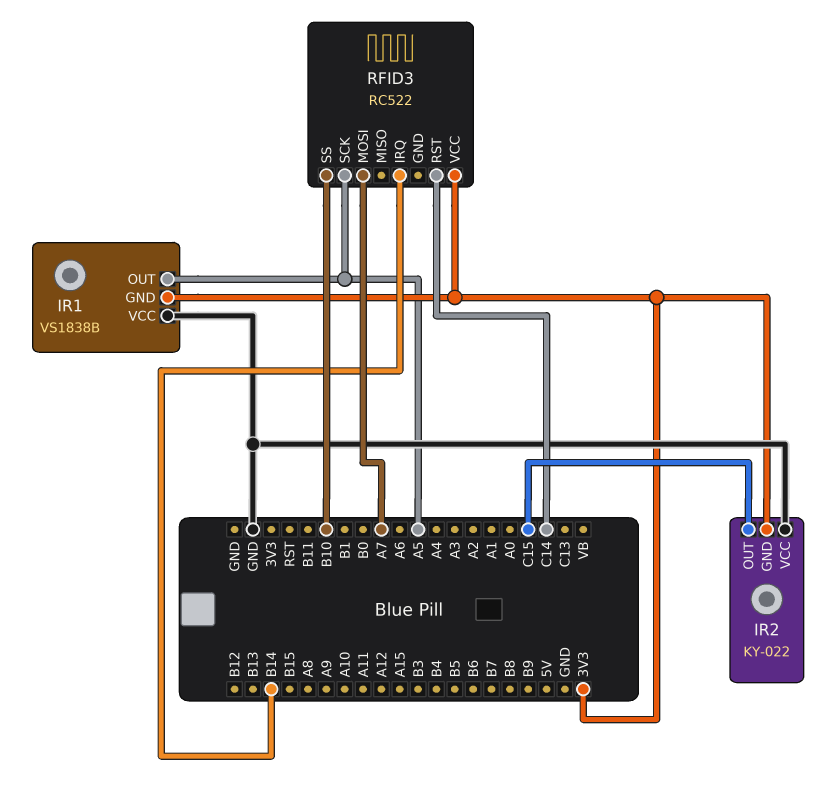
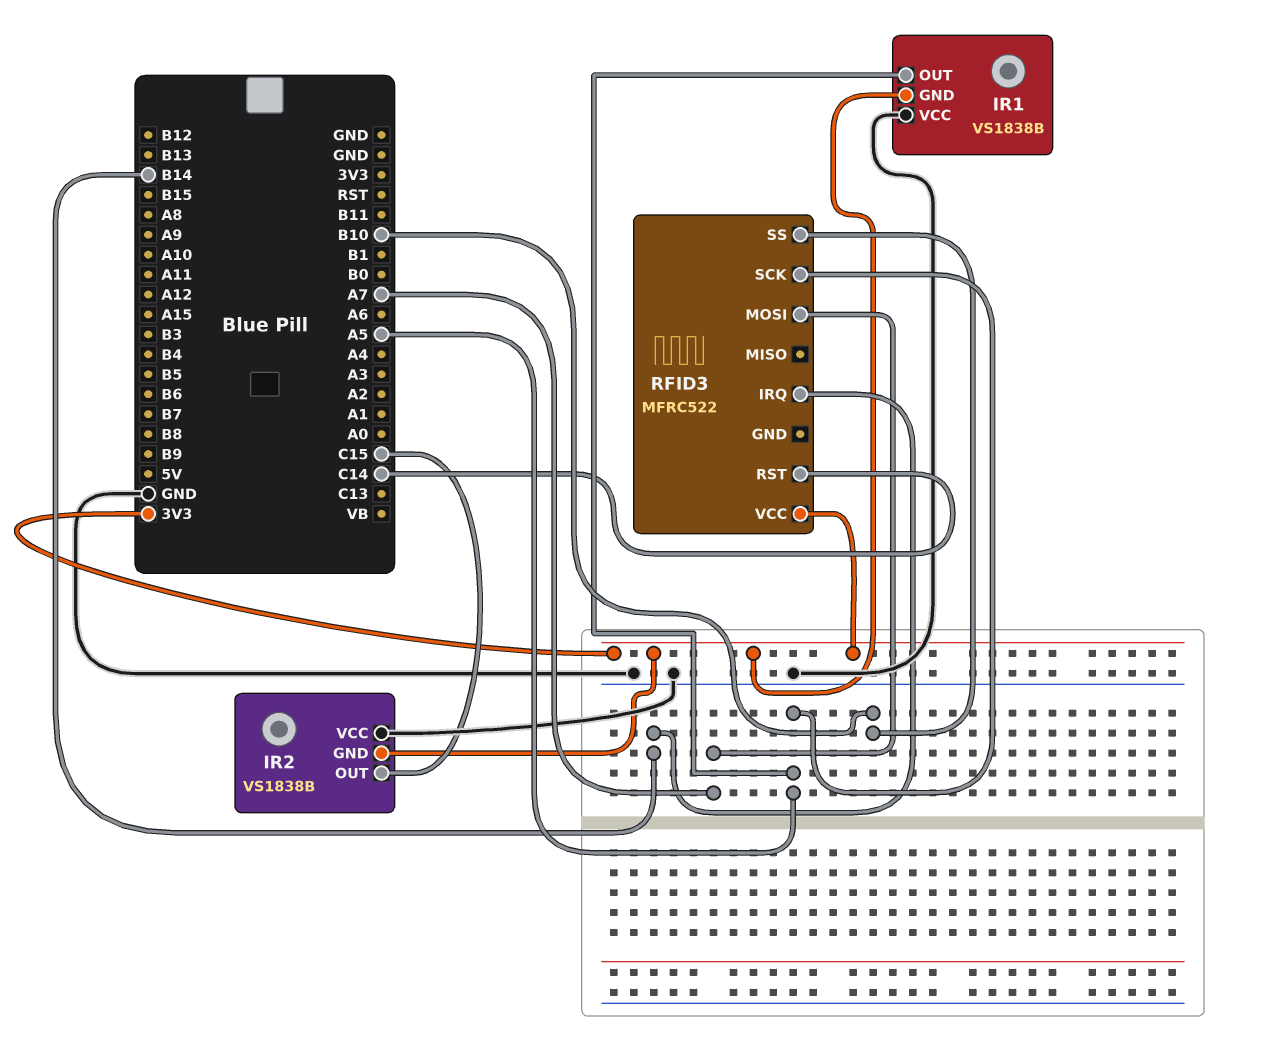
IR2: KY-022 -> VS1838B
RFID3: RC522 -> MFRC522

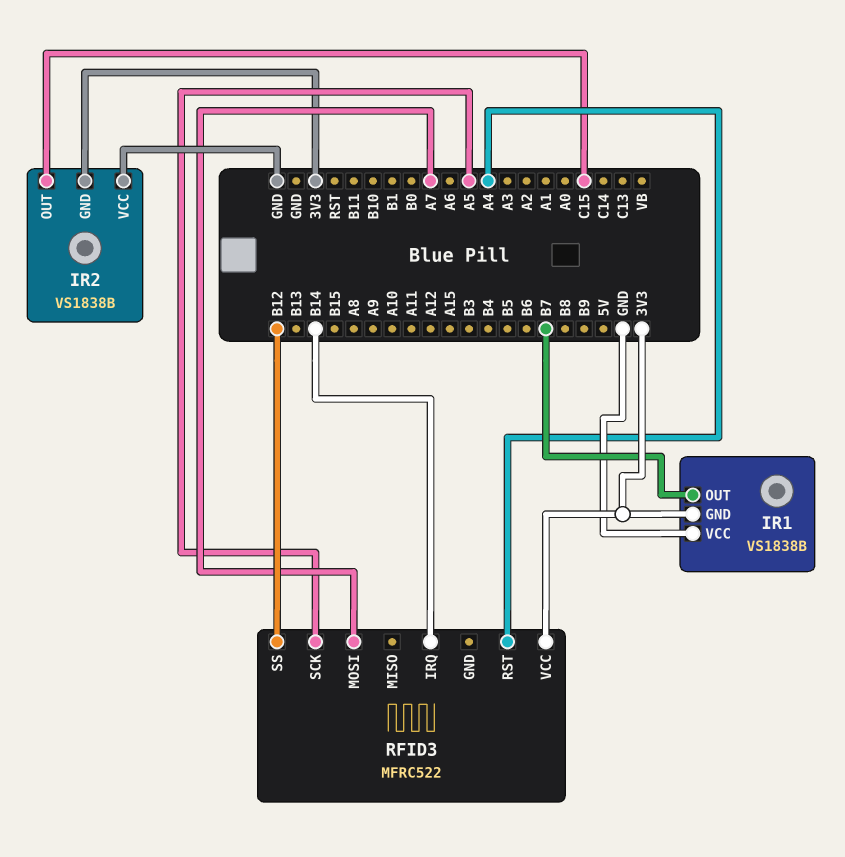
IR1 pin OUT: A5 -> B7
RFID3 pin RST: C14 -> A4
RFID3 pin SS: B10 -> B12

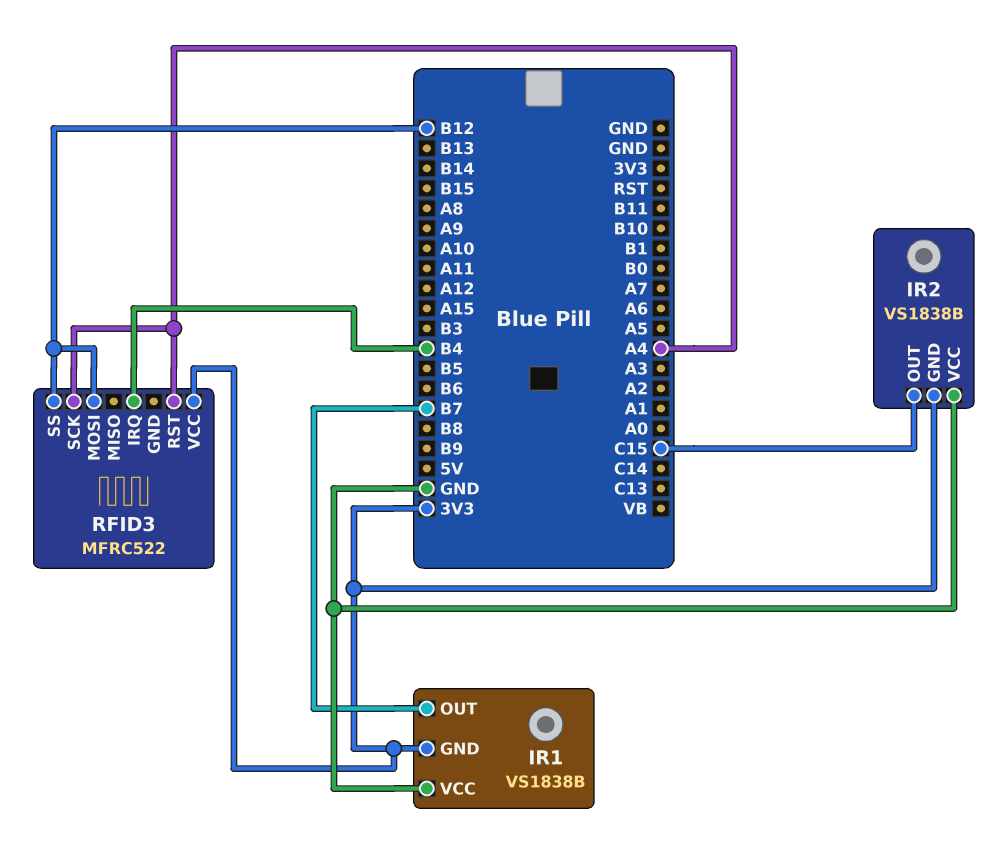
RFID3 pin IRQ: B14 -> B4
RFID3 pin MOSI: A7 -> B12
RFID3 pin SCK: A5 -> A4

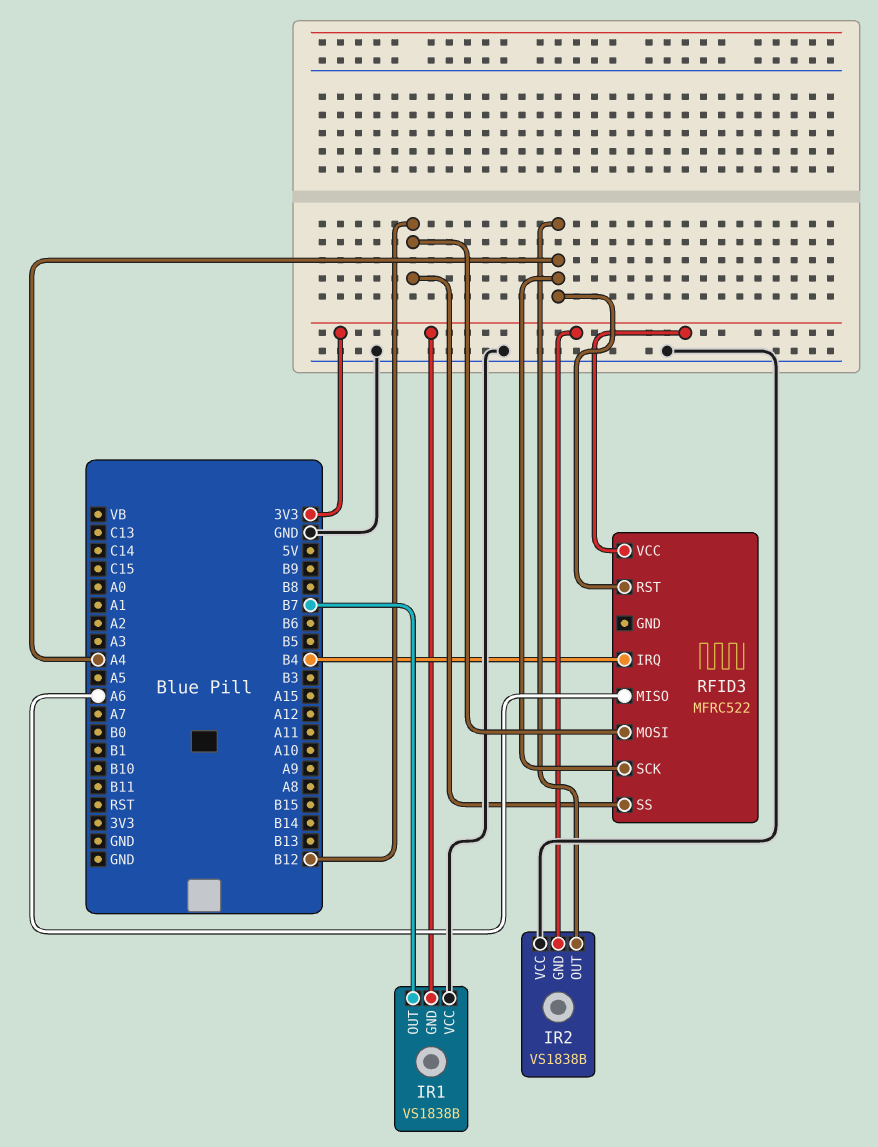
IR2 pin OUT: C15 -> A4
RFID3 pin MISO: none -> A6

